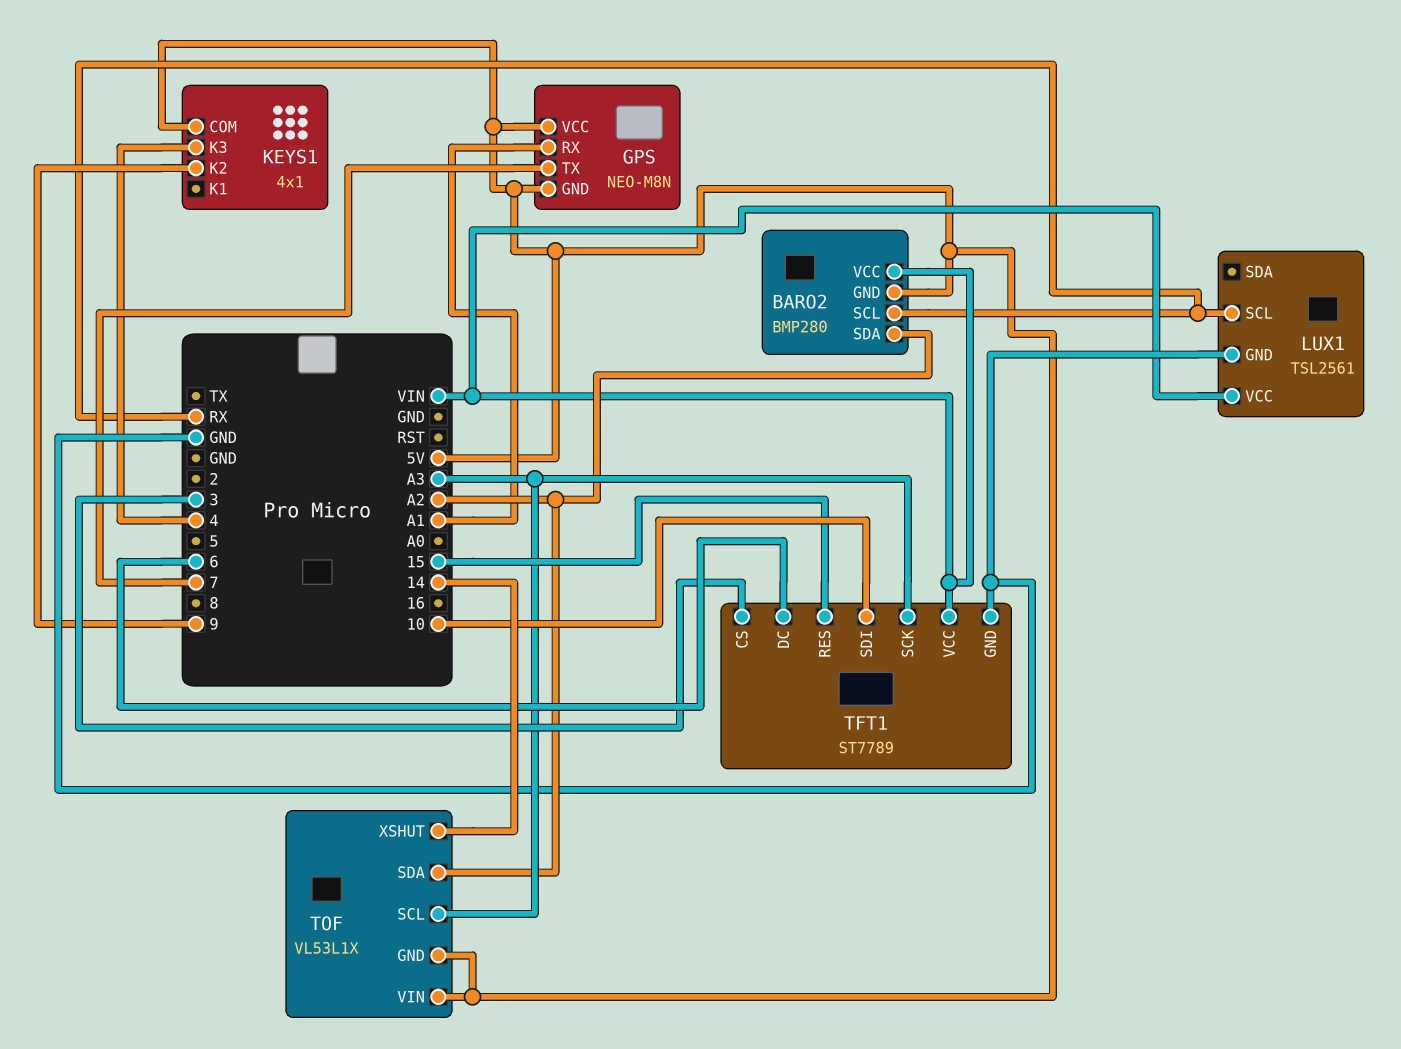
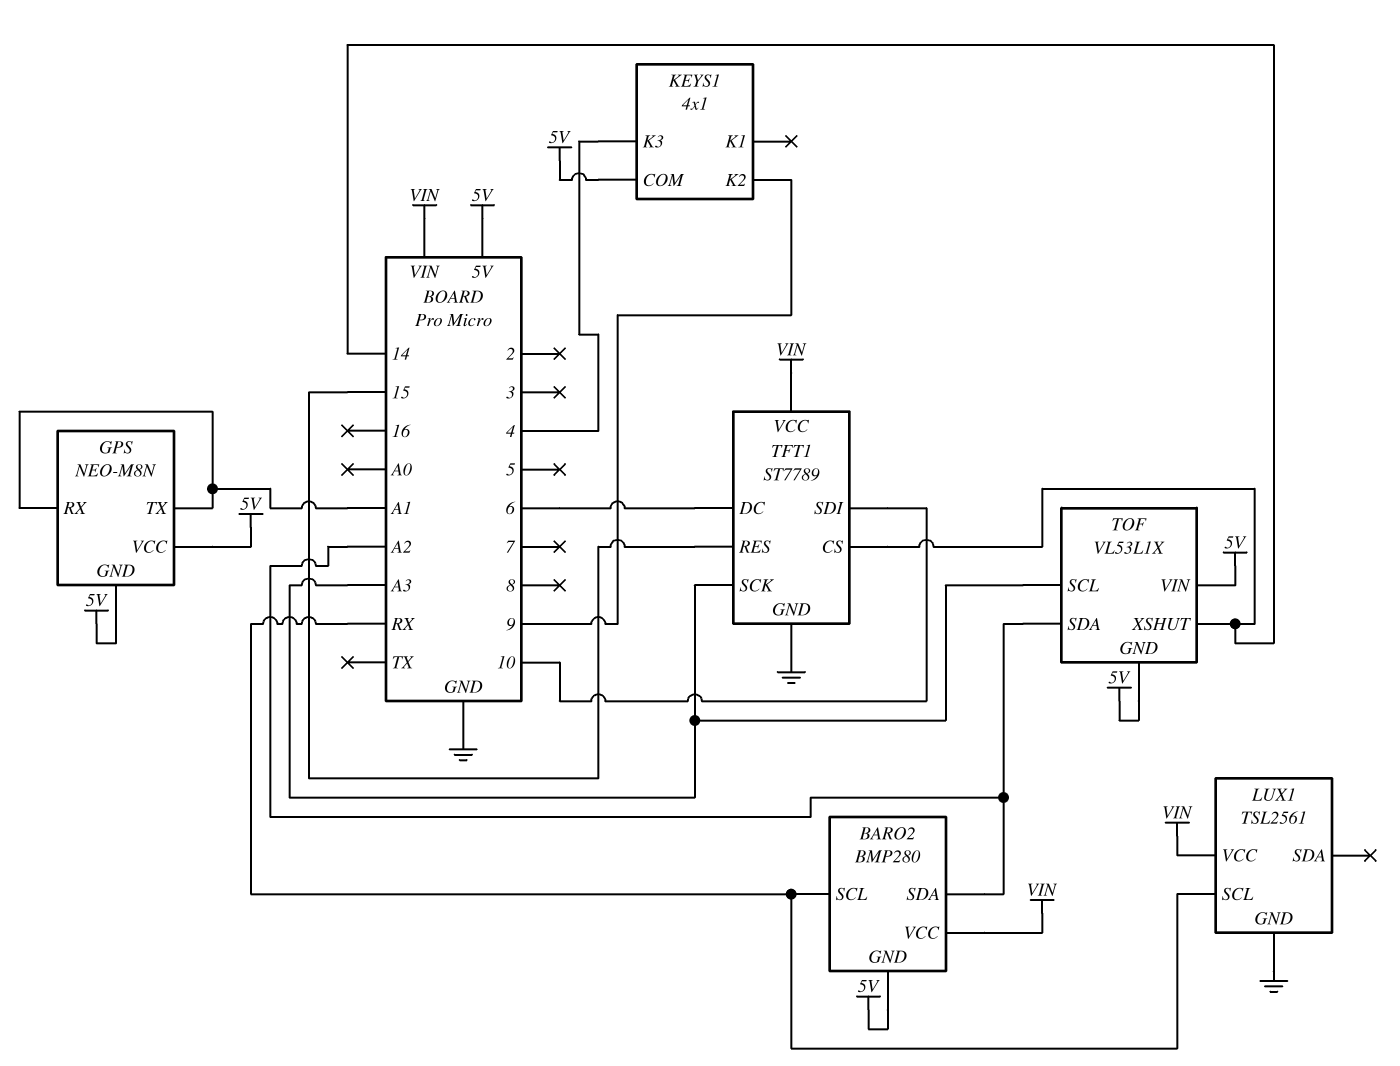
GPS pin TX: 7 -> A1
TFT1 pin CS: 3 -> 14

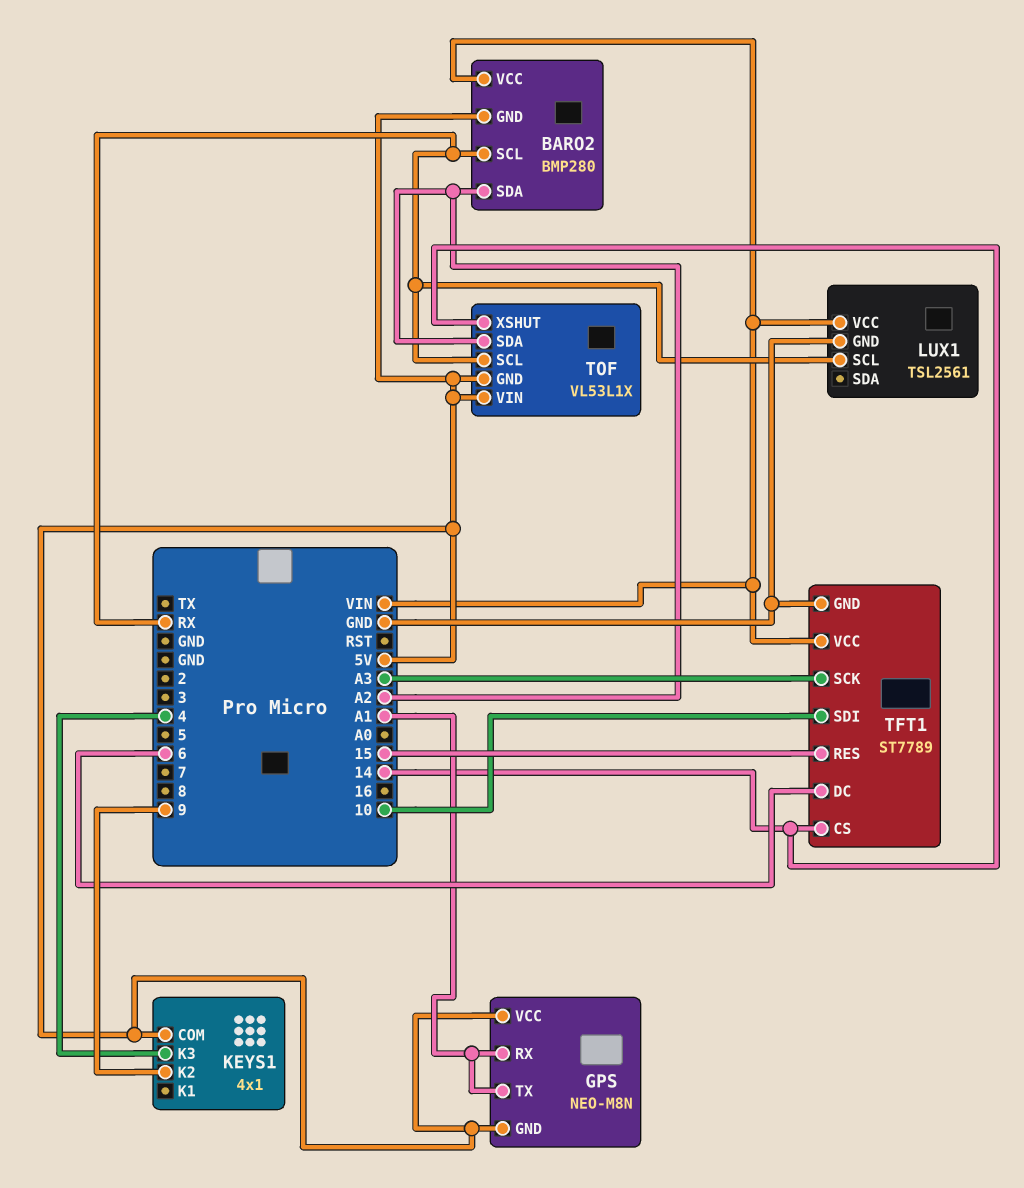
TOF pin SCL: A3 -> RX

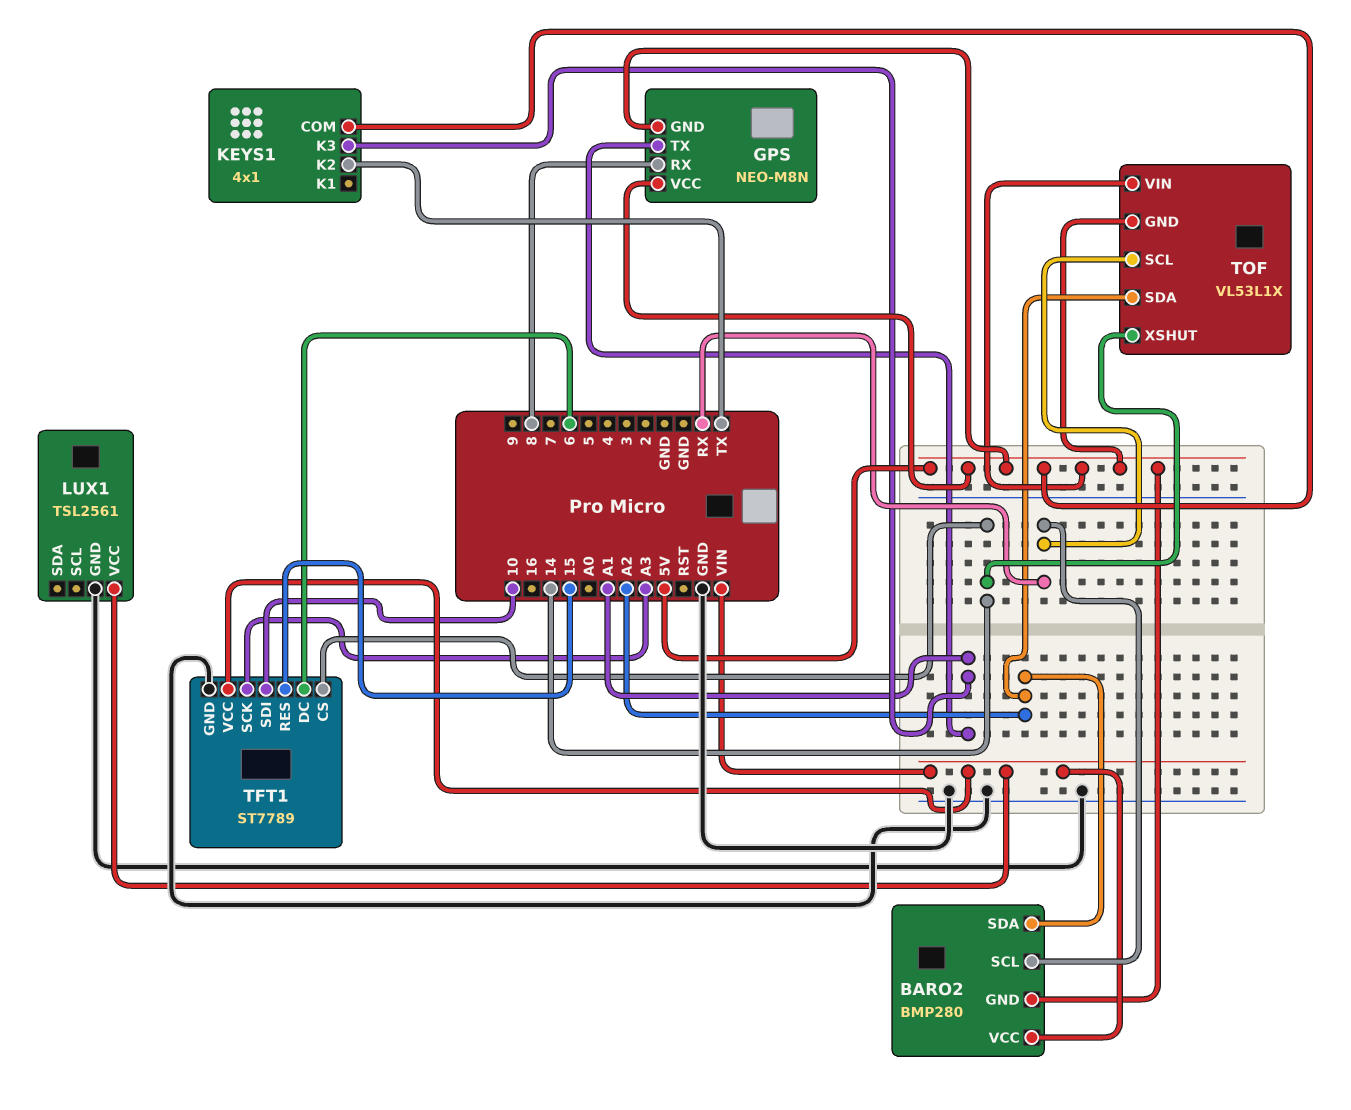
GPS pin RX: A1 -> 8
KEYS1 pin K2: 9 -> TX
KEYS1 pin K3: 4 -> A1
LUX1 pin SCL: RX -> none

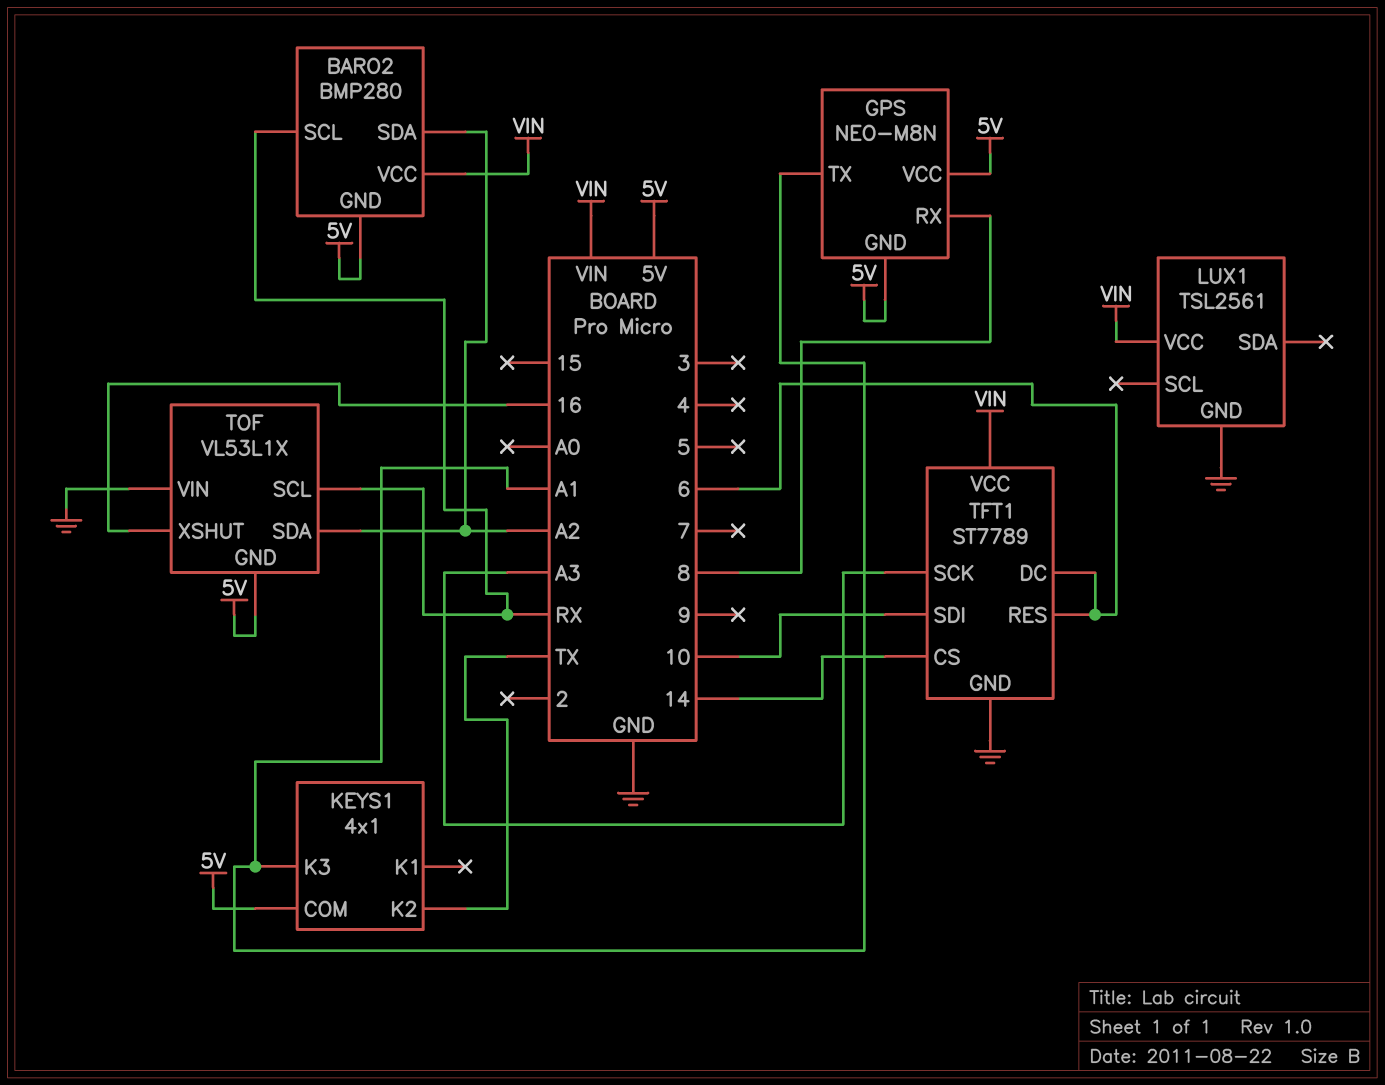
TFT1 pin RES: 15 -> 6
TOF pin VIN: 5V -> GND
TOF pin XSHUT: 14 -> 16

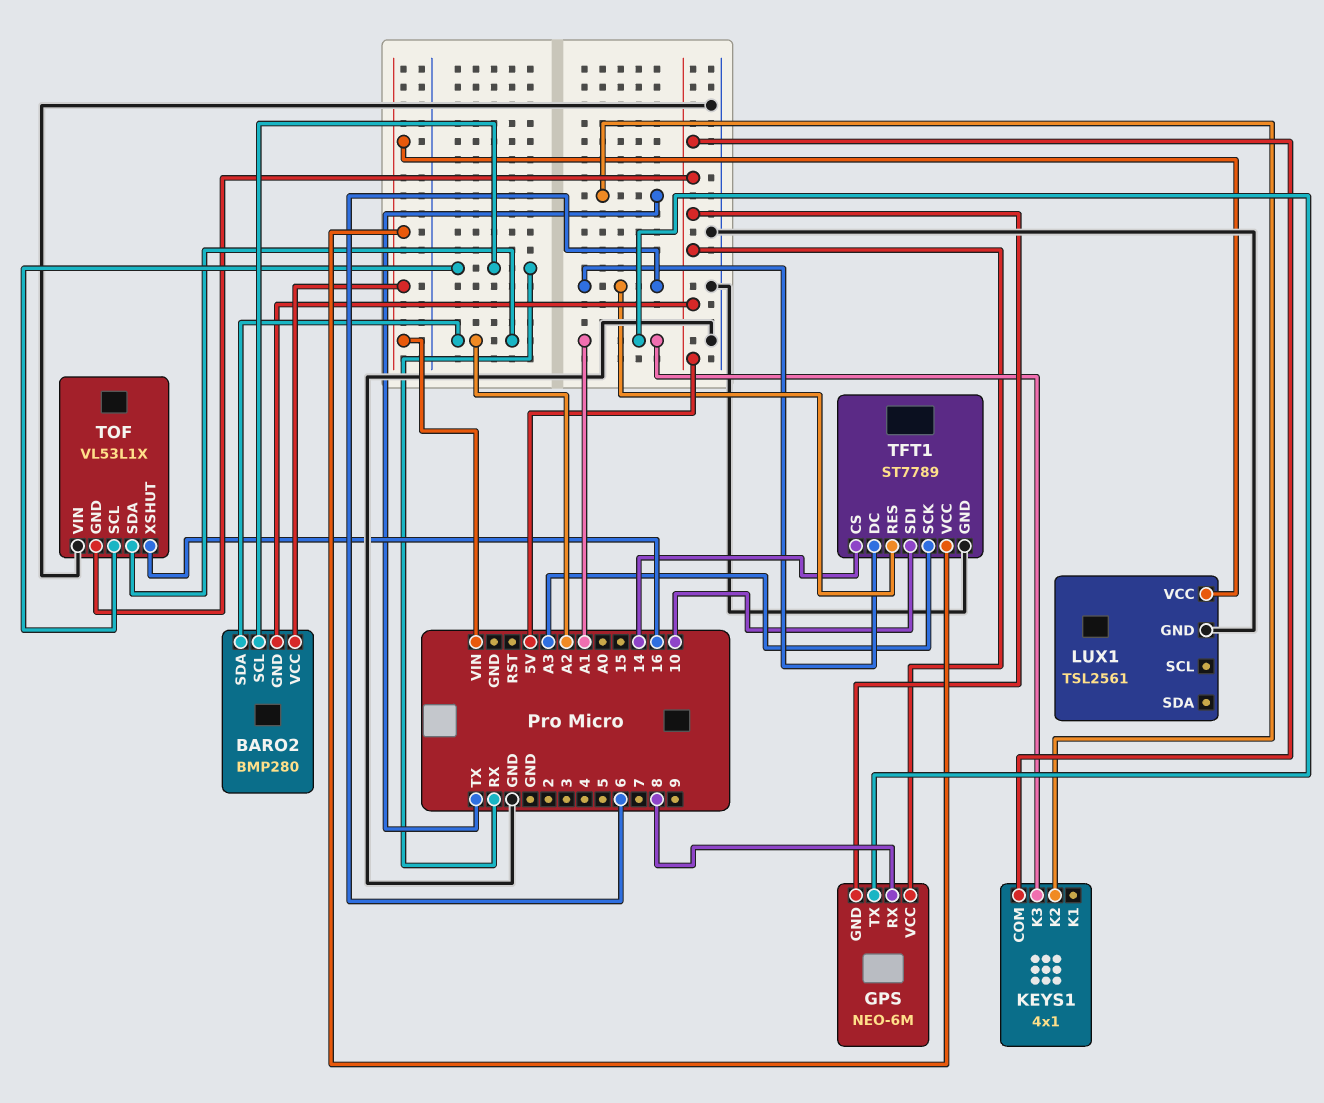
GPS: NEO-M8N -> NEO-6M

